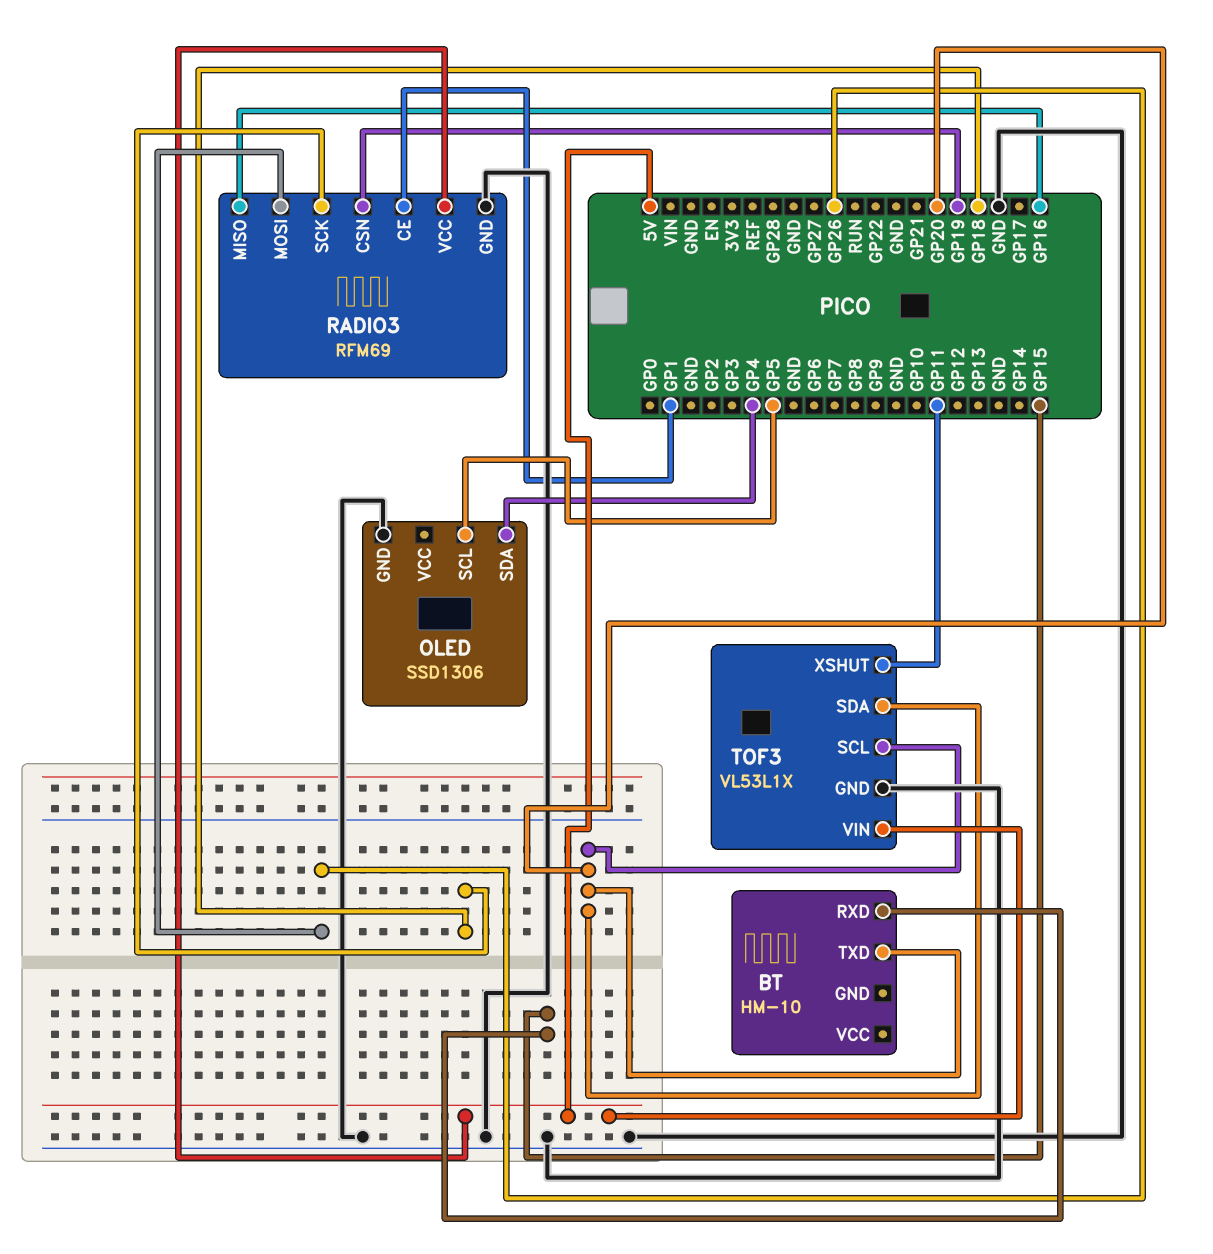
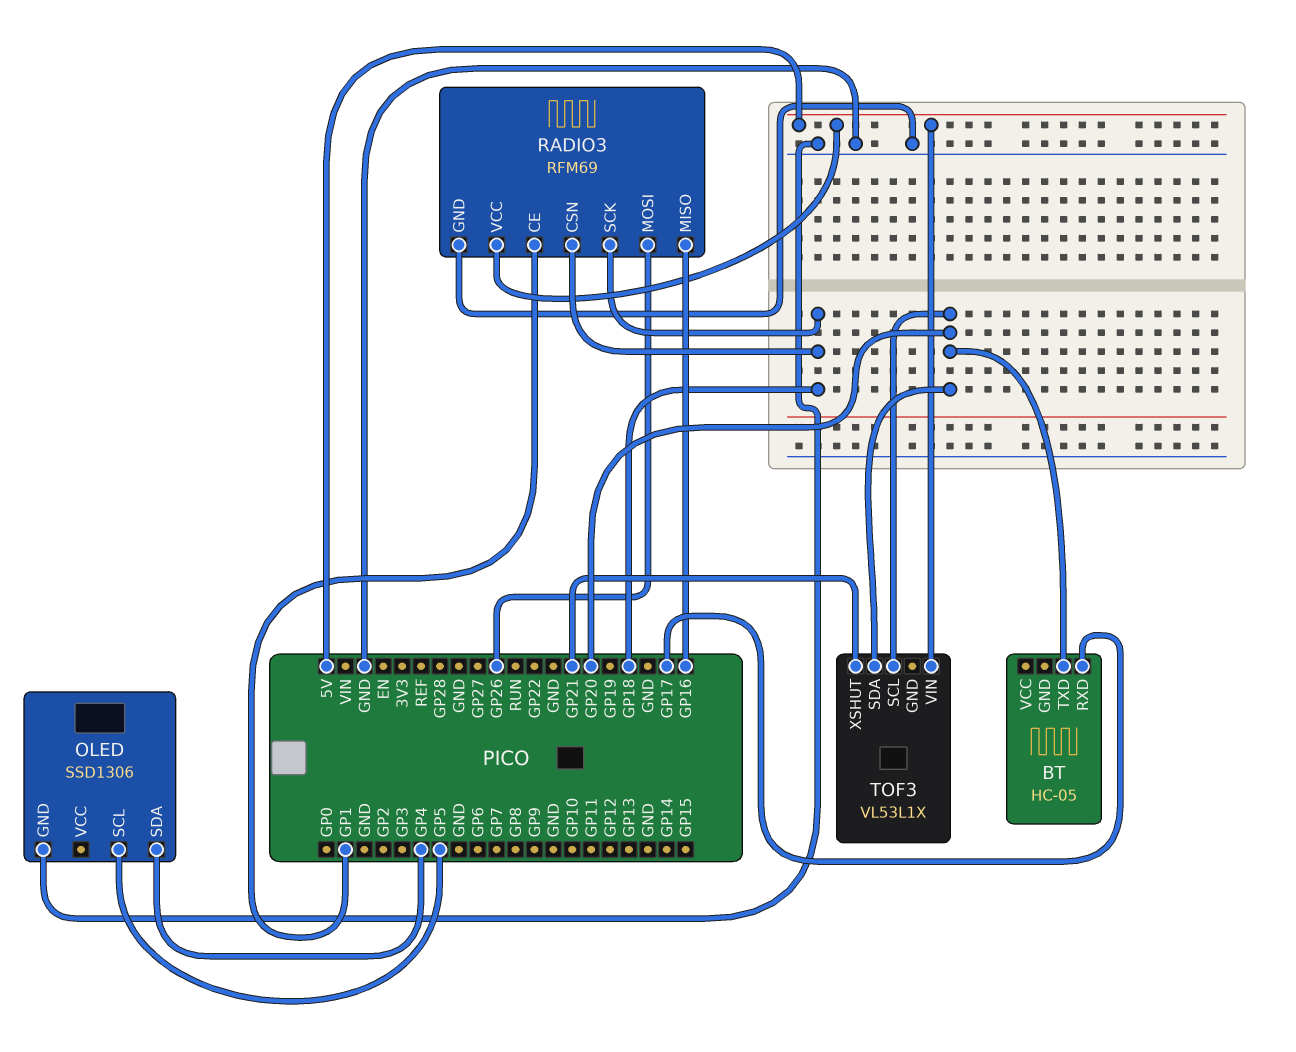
BT: HM-10 -> HC-05
BT pin RXD: GP15 -> GP17
RADIO3 pin CSN: GP19 -> GP18
TOF3 pin GND: GND -> none
TOF3 pin XSHUT: GP11 -> GP21

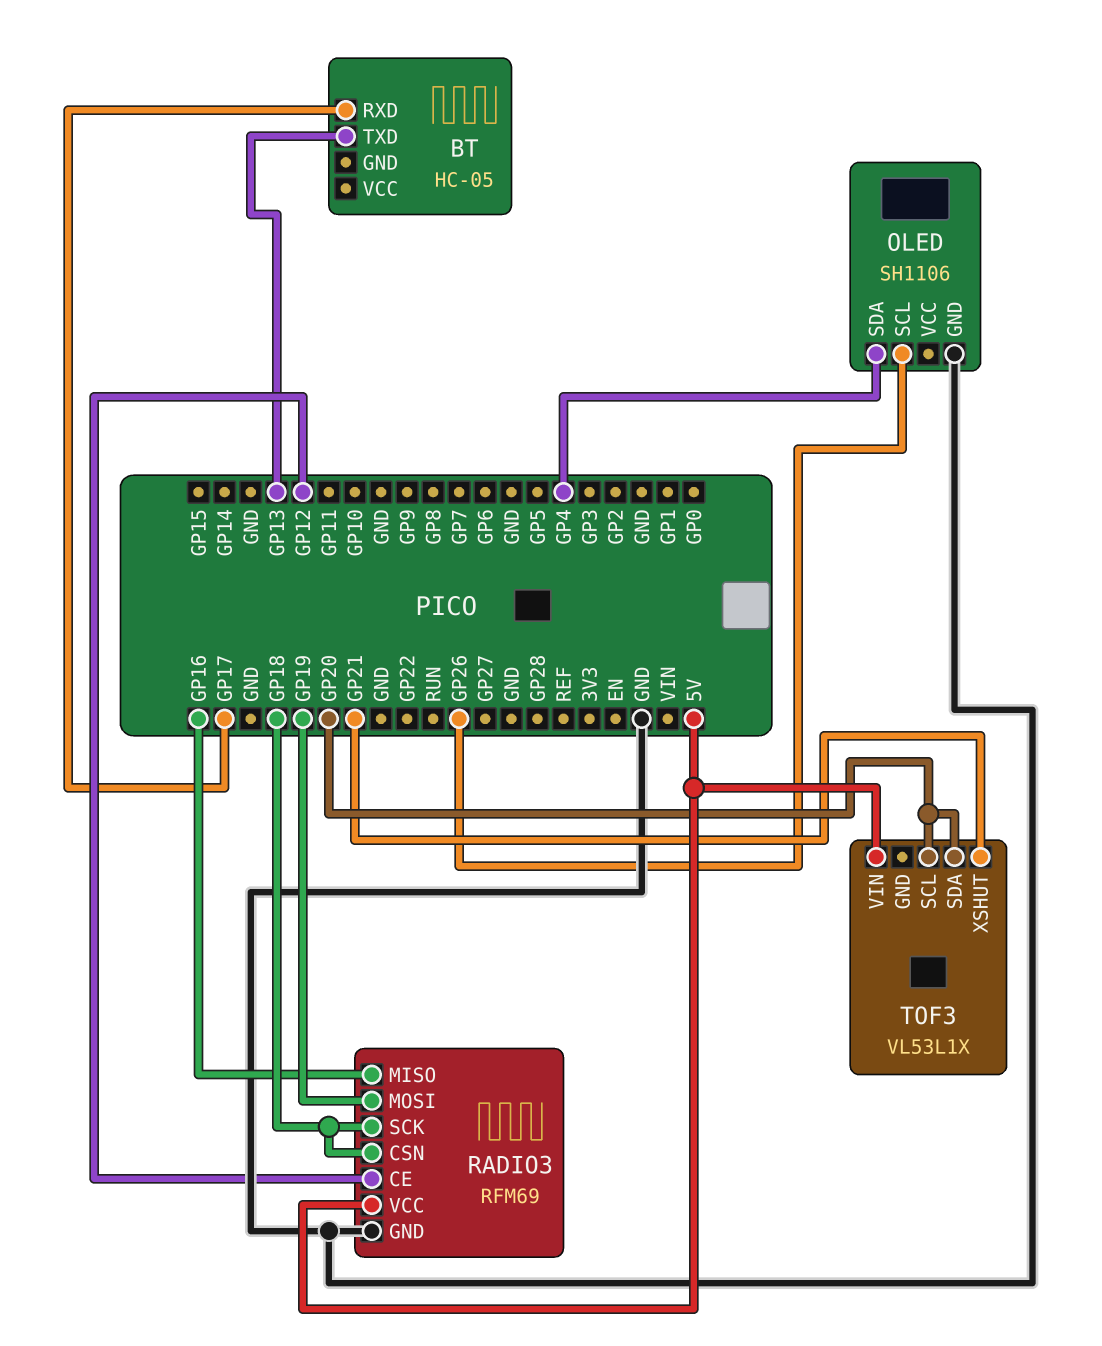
BT pin TXD: GP20 -> GP13
OLED: SSD1306 -> SH1106
OLED pin SCL: GP5 -> GP26
RADIO3 pin CE: GP1 -> GP12
RADIO3 pin MOSI: GP26 -> GP19

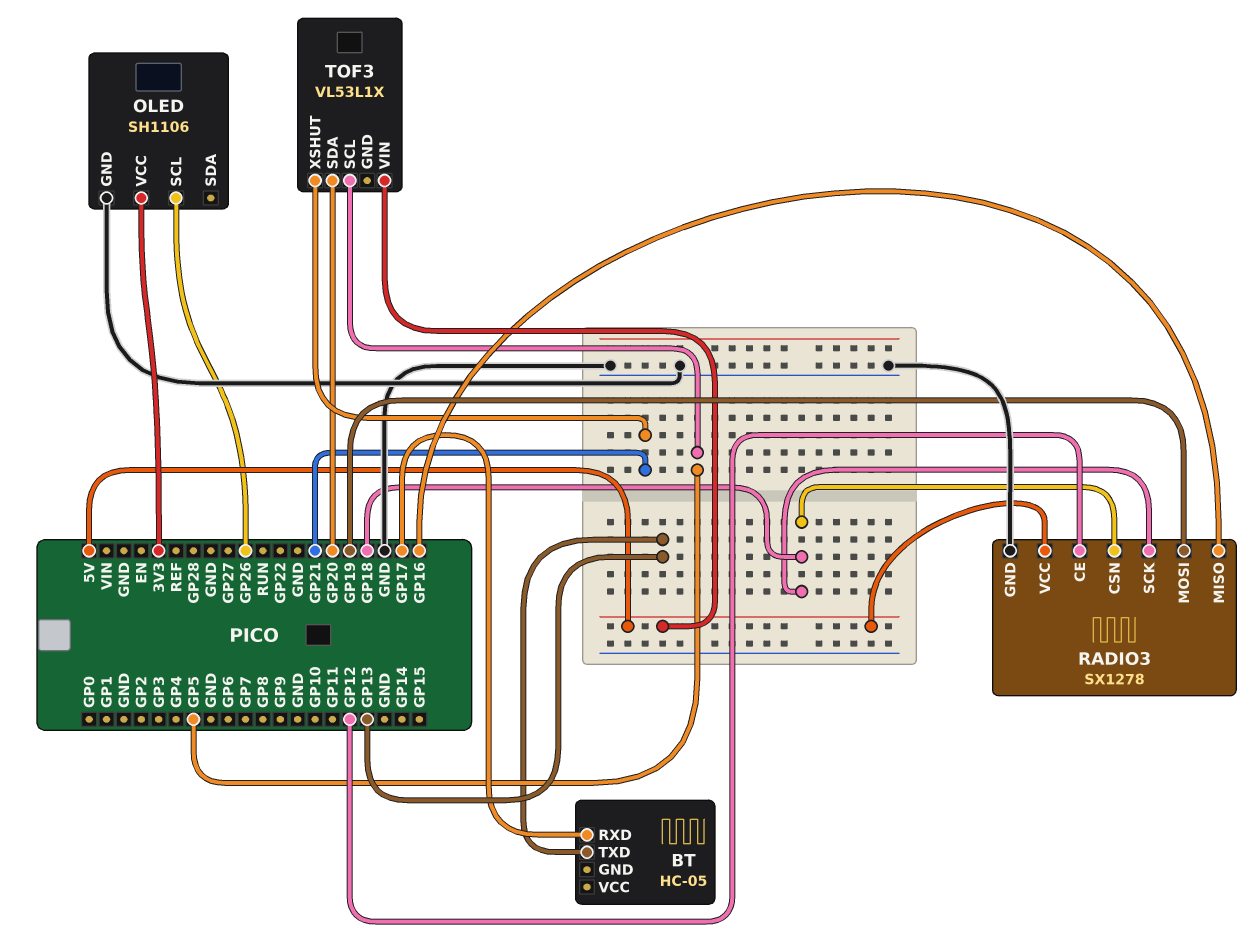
OLED pin SDA: GP4 -> none
OLED pin VCC: none -> 3V3
RADIO3: RFM69 -> SX1278
TOF3 pin SCL: GP20 -> GP5

